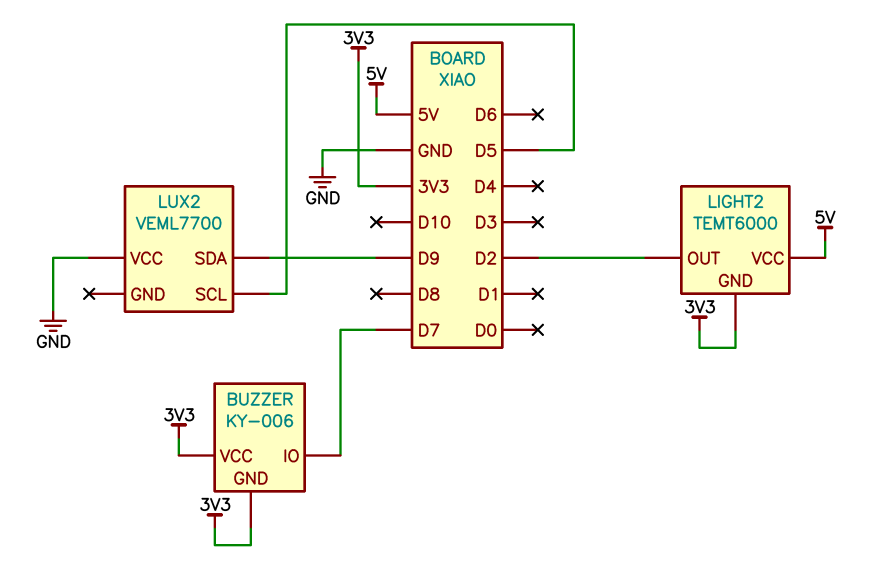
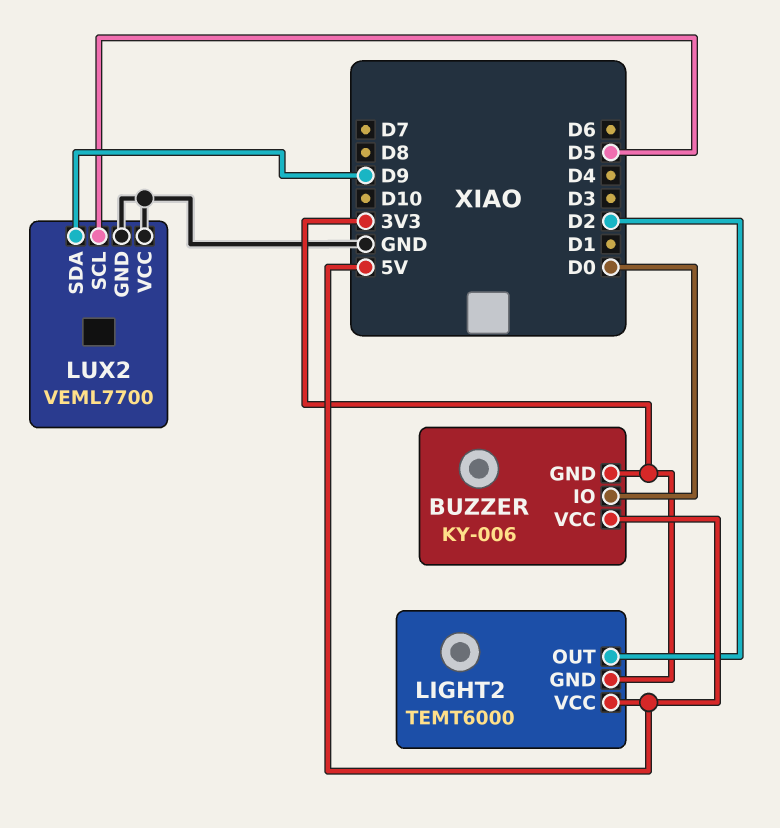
BUZZER pin IO: D7 -> D0
BUZZER pin VCC: 3V3 -> 5V
LUX2 pin GND: none -> GND

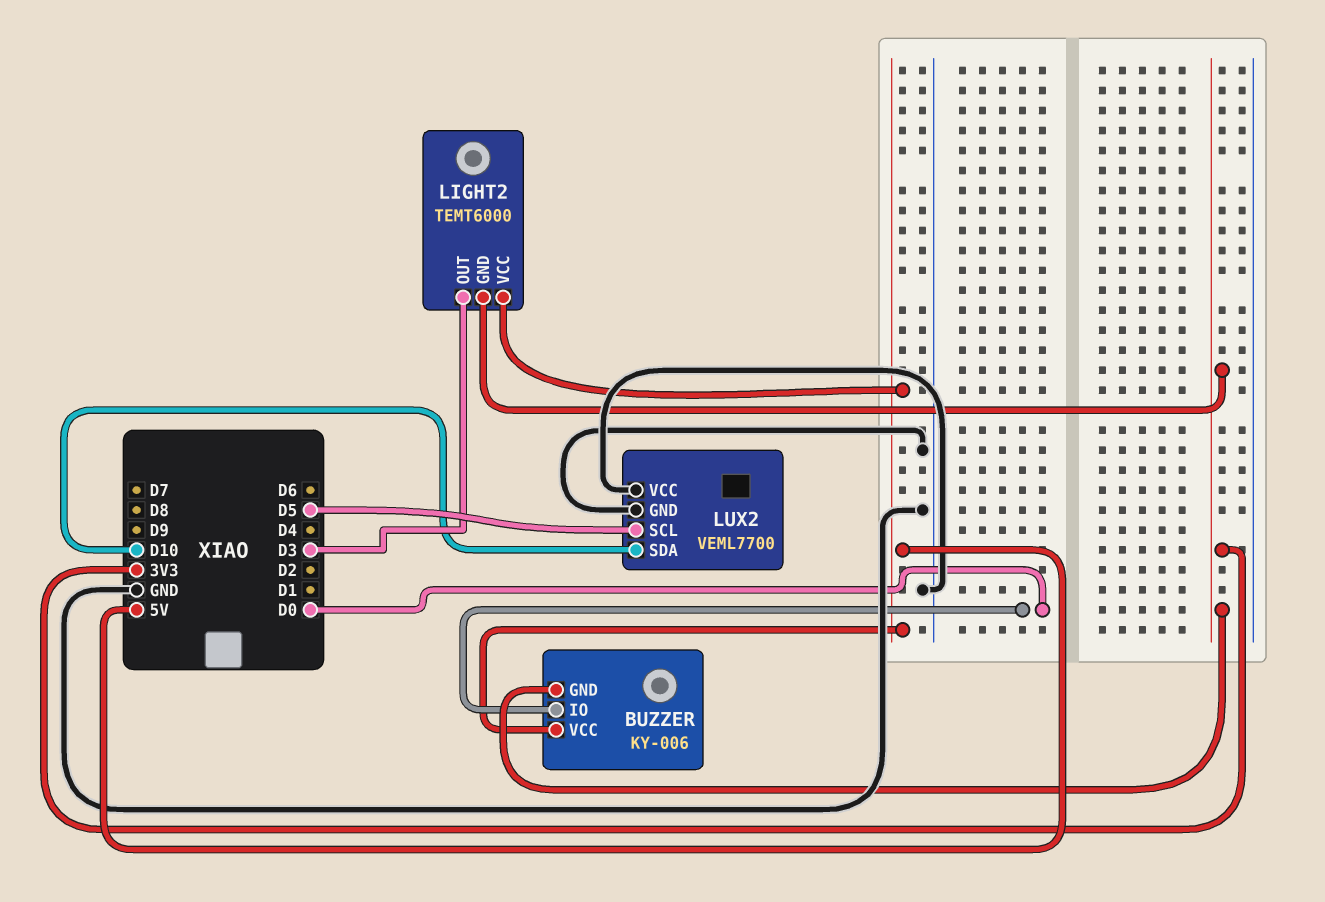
LIGHT2 pin OUT: D2 -> D3
LUX2 pin SDA: D9 -> D10

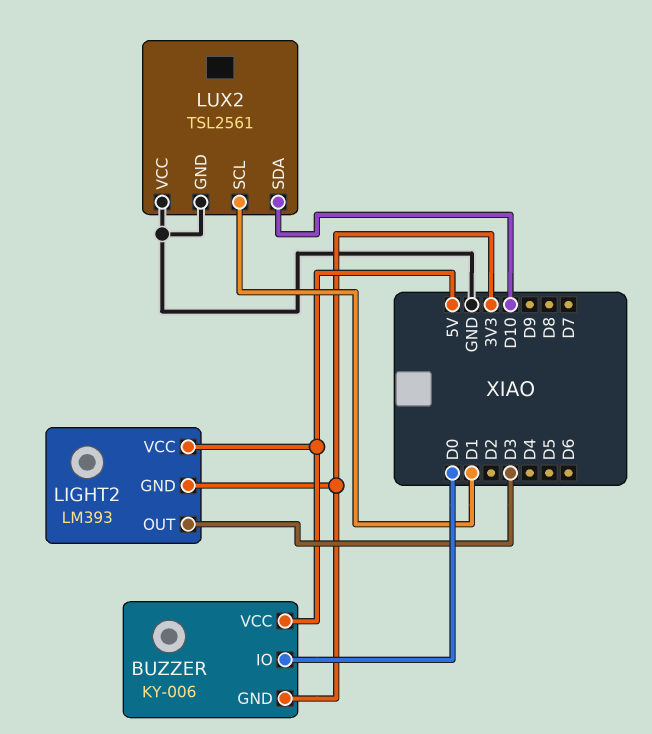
LIGHT2: TEMT6000 -> LM393
LUX2: VEML7700 -> TSL2561
LUX2 pin SCL: D5 -> D1

